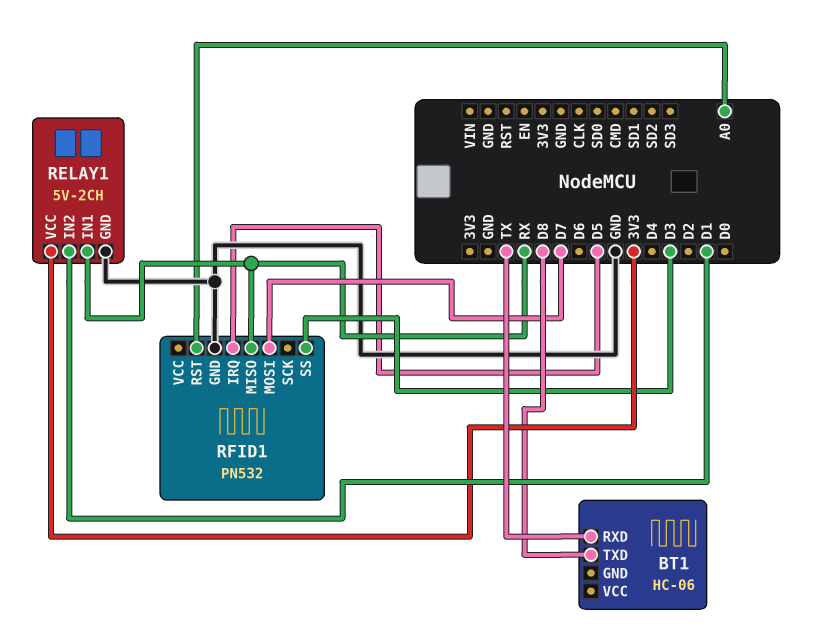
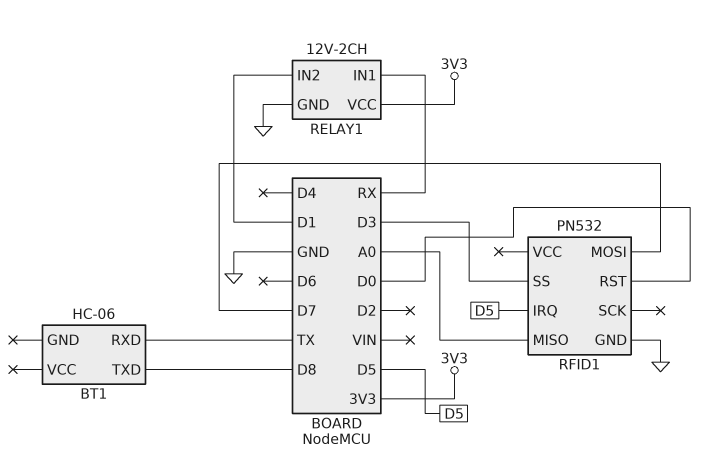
RELAY1: 5V-2CH -> 12V-2CH
RFID1 pin MISO: RX -> A0
RFID1 pin RST: A0 -> D0

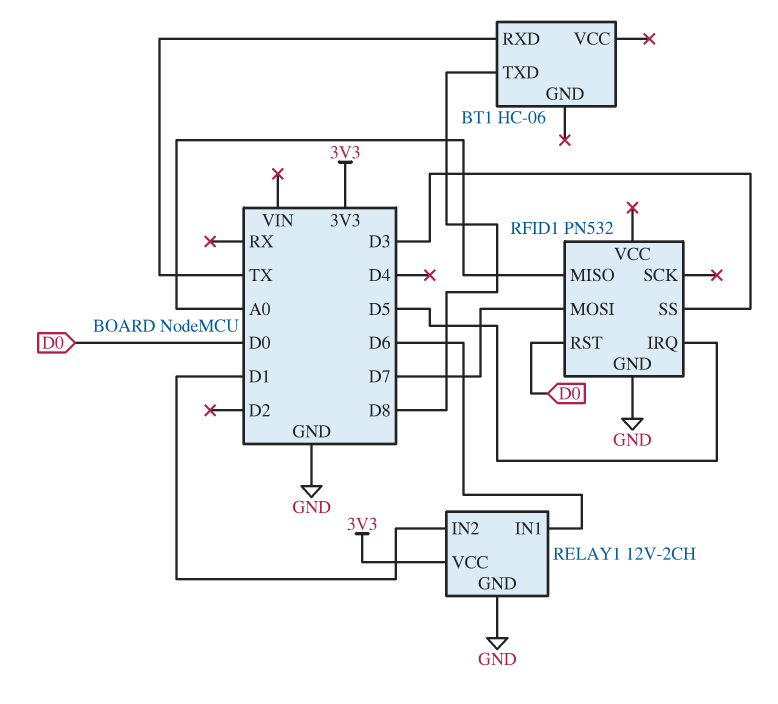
RELAY1 pin IN1: RX -> D6

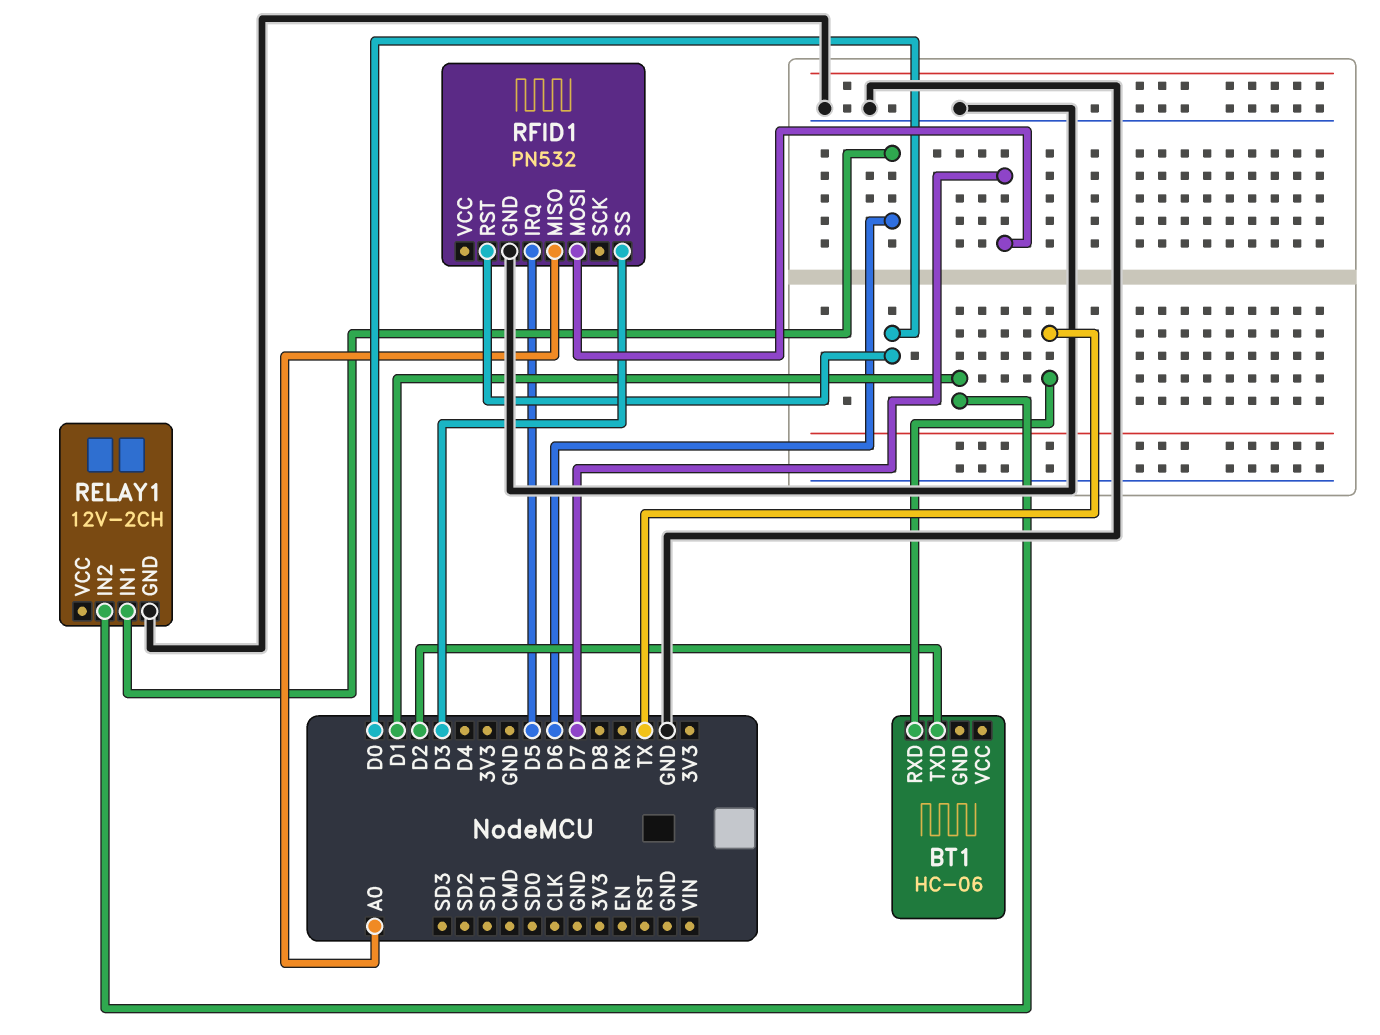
BT1 pin TXD: D8 -> D2
RELAY1 pin VCC: 3V3 -> none

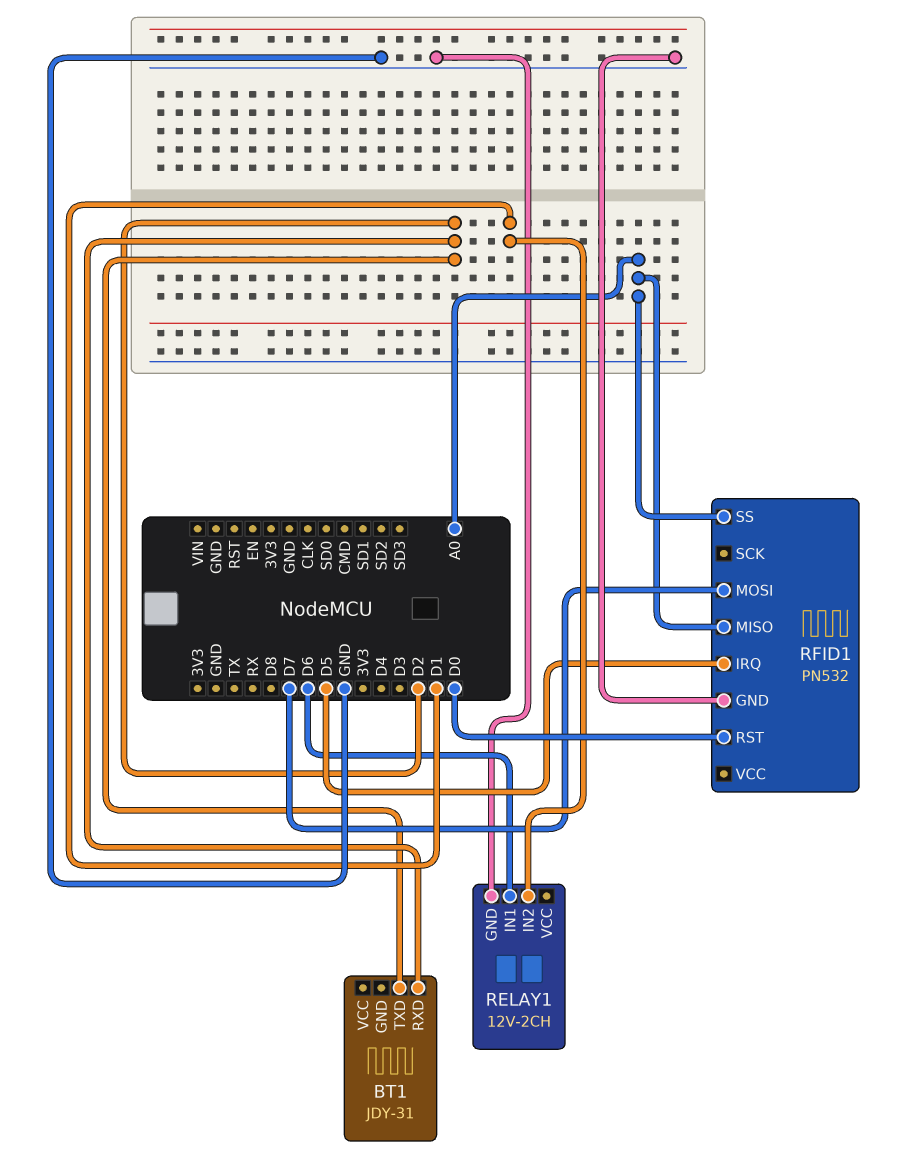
BT1: HC-06 -> JDY-31
BT1 pin RXD: TX -> D2
RFID1 pin SS: D3 -> A0

